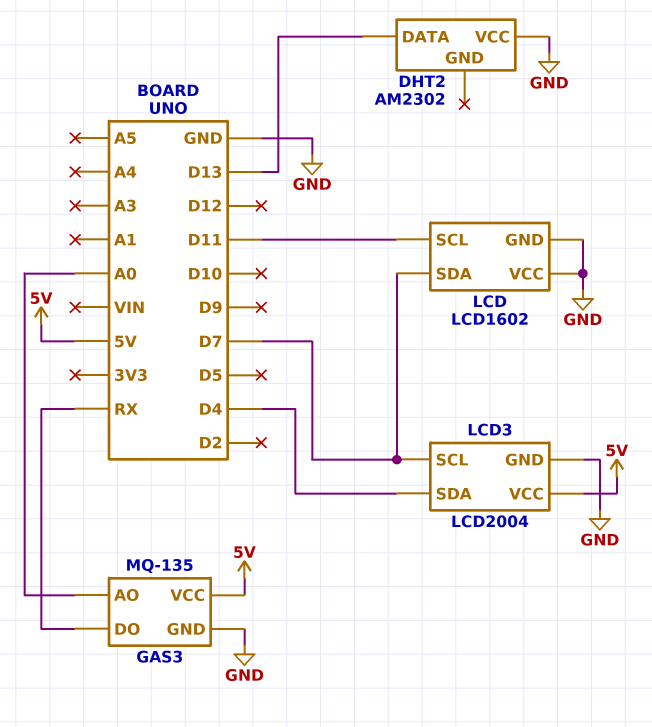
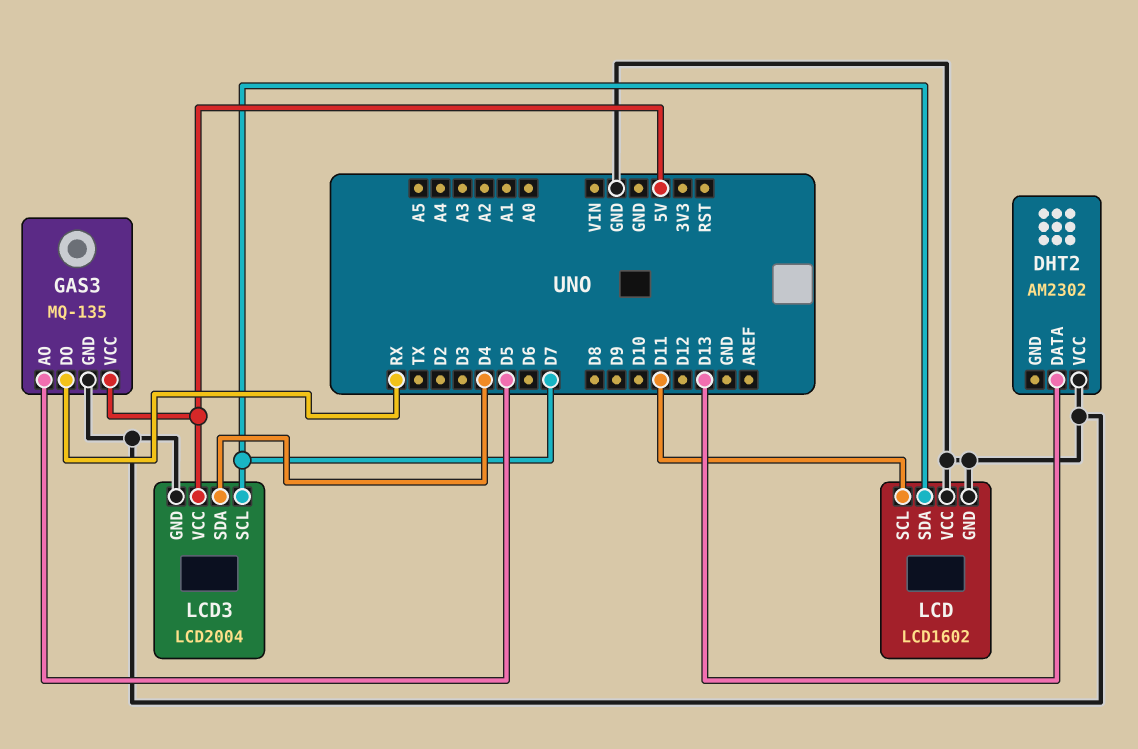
GAS3 pin AO: A0 -> D5

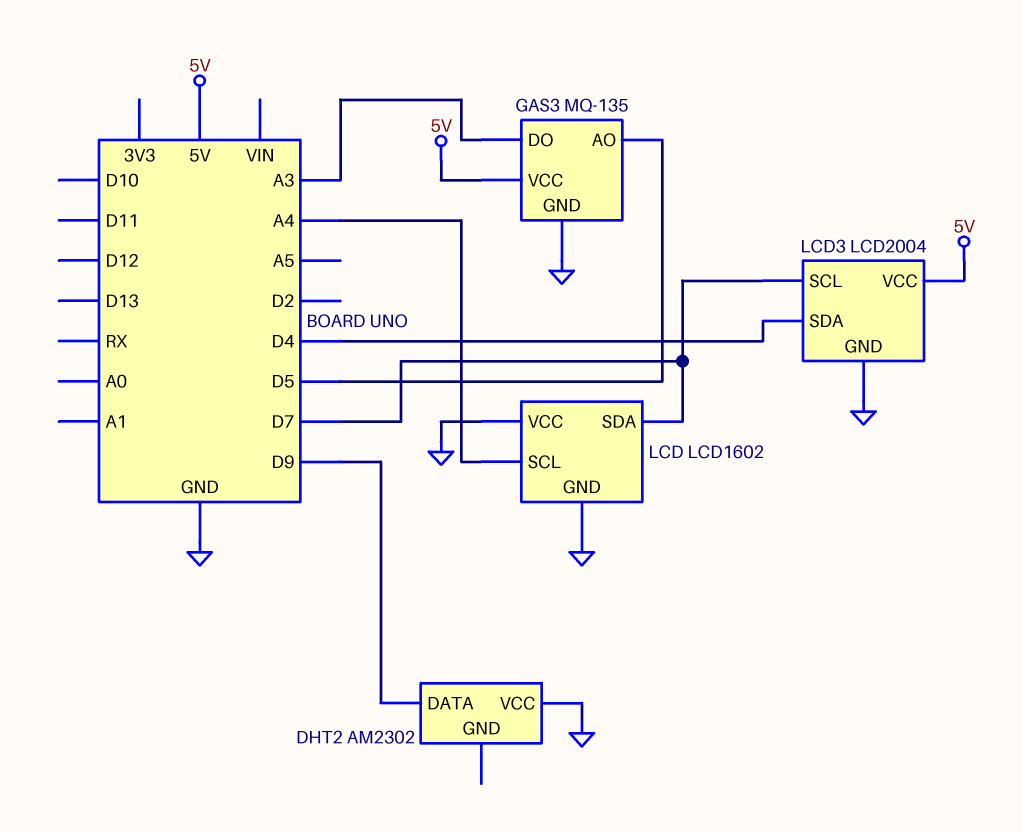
DHT2 pin DATA: D13 -> D9
GAS3 pin DO: RX -> A3
LCD pin SCL: D11 -> A4

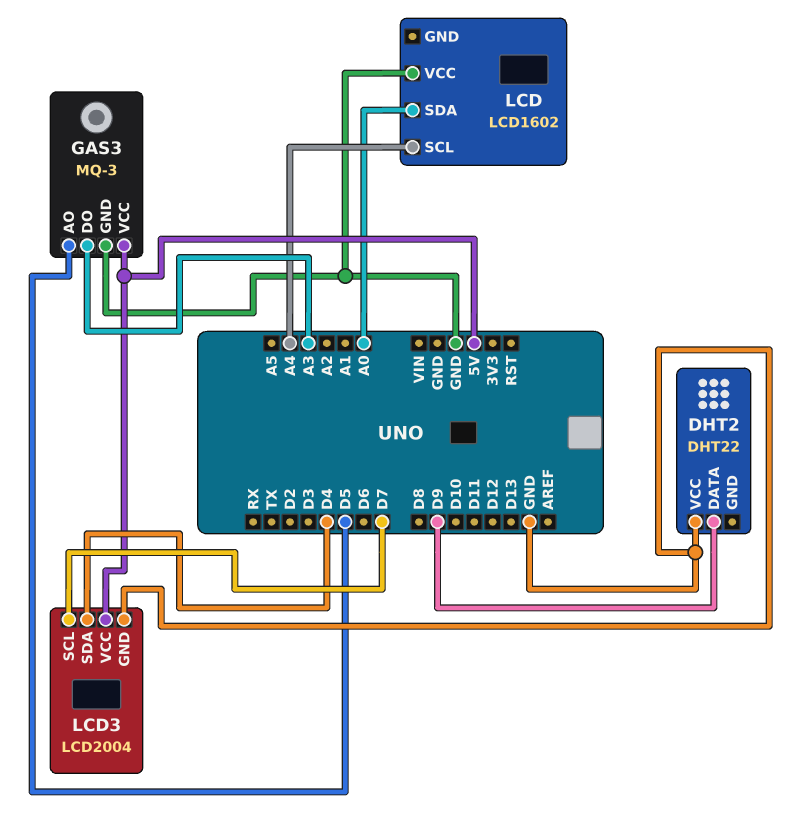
DHT2: AM2302 -> DHT22
GAS3: MQ-135 -> MQ-3
LCD pin GND: GND -> none
LCD pin SDA: D7 -> A0

